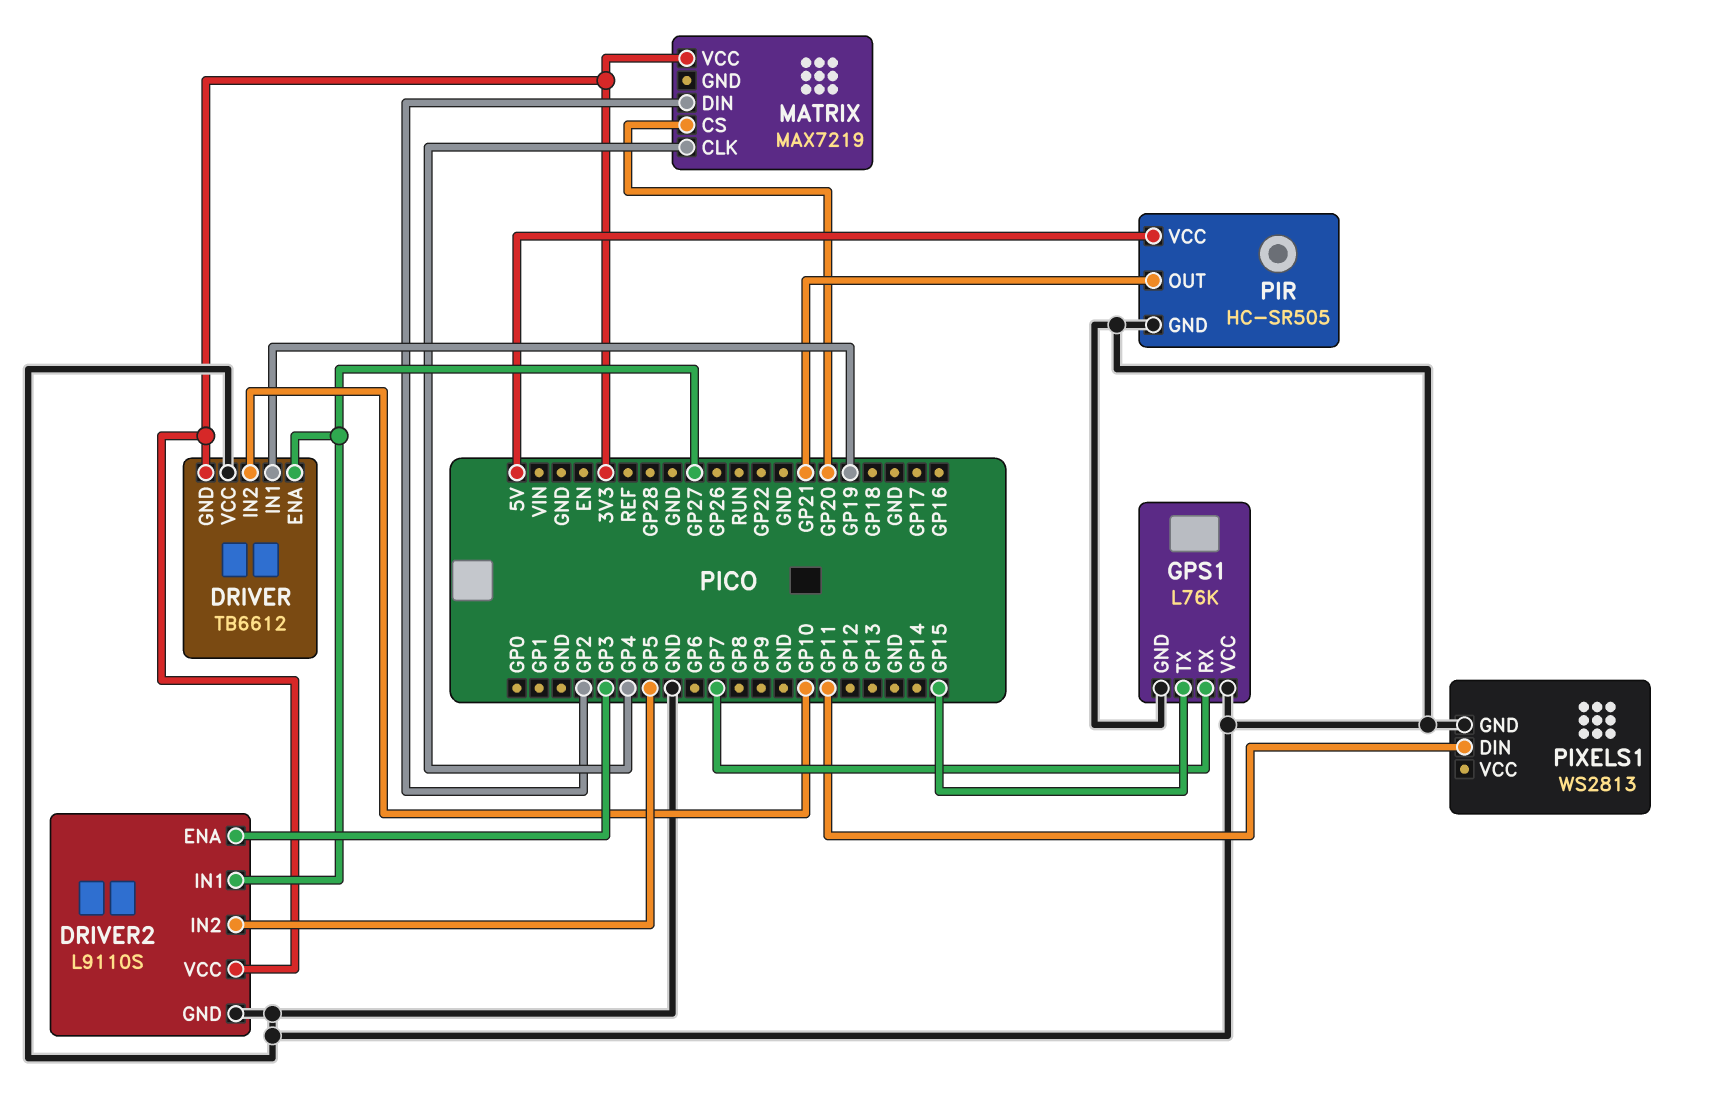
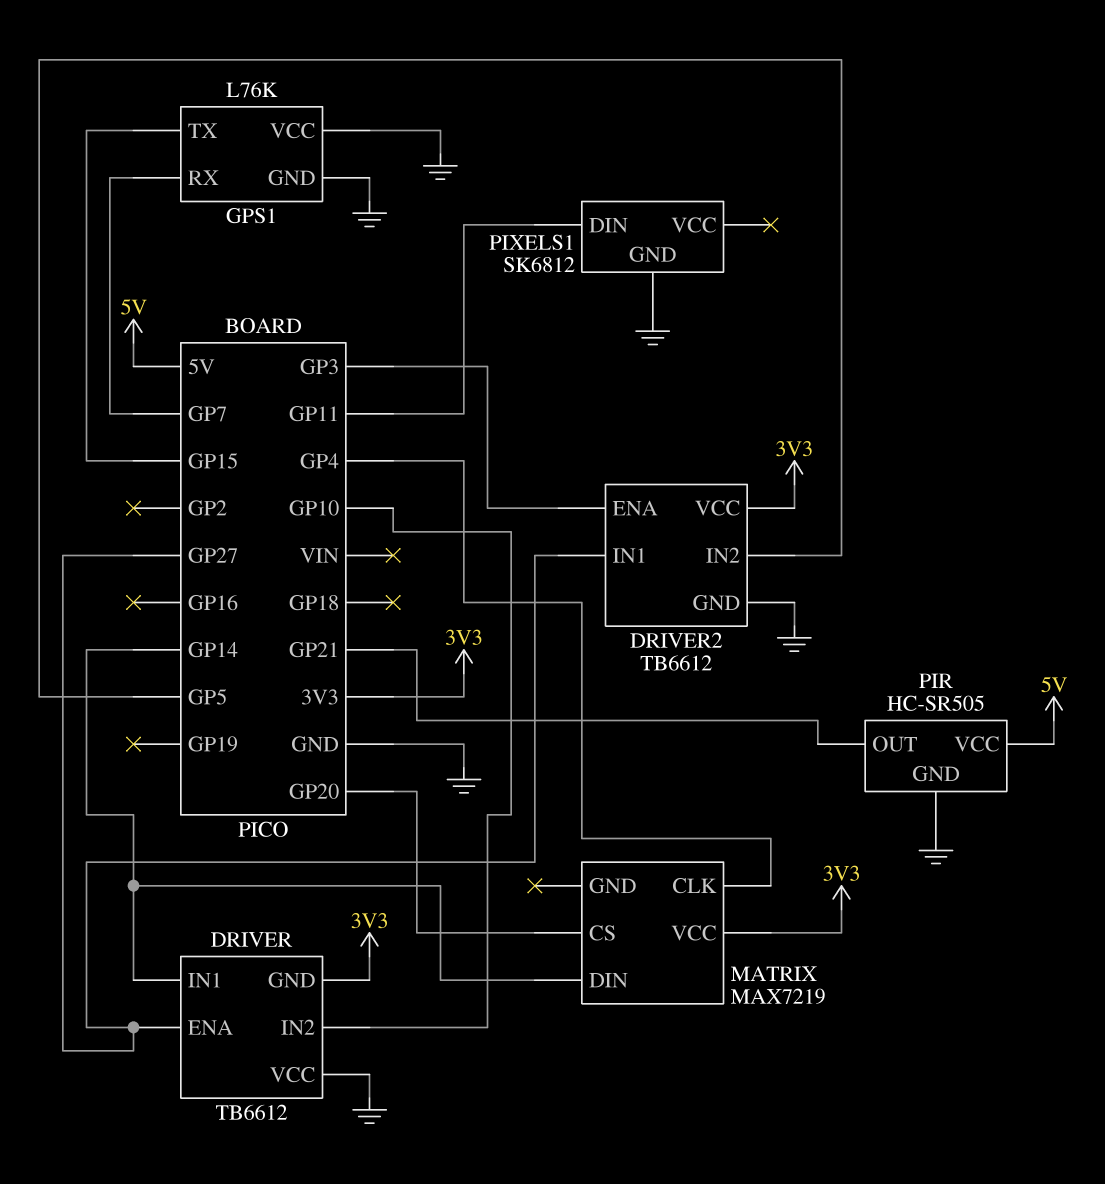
DRIVER pin IN1: GP19 -> GP14
DRIVER2: L9110S -> TB6612
MATRIX pin DIN: GP2 -> GP14
PIXELS1: WS2813 -> SK6812

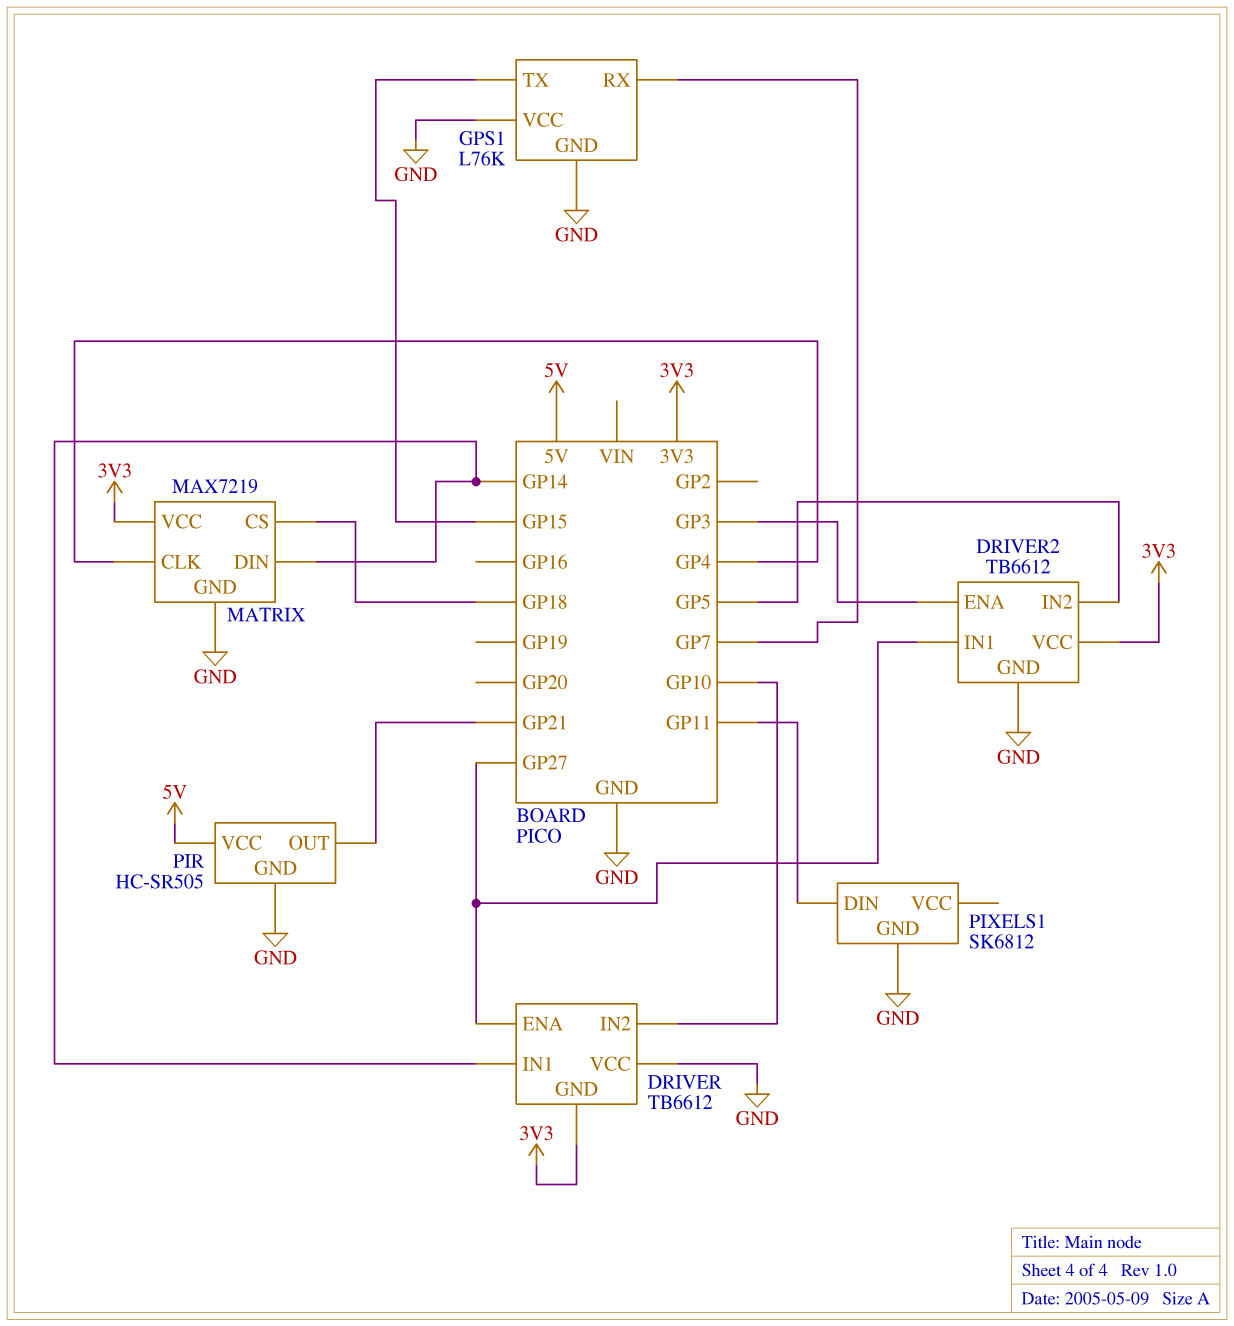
MATRIX pin CS: GP20 -> GP18
MATRIX pin GND: none -> GND

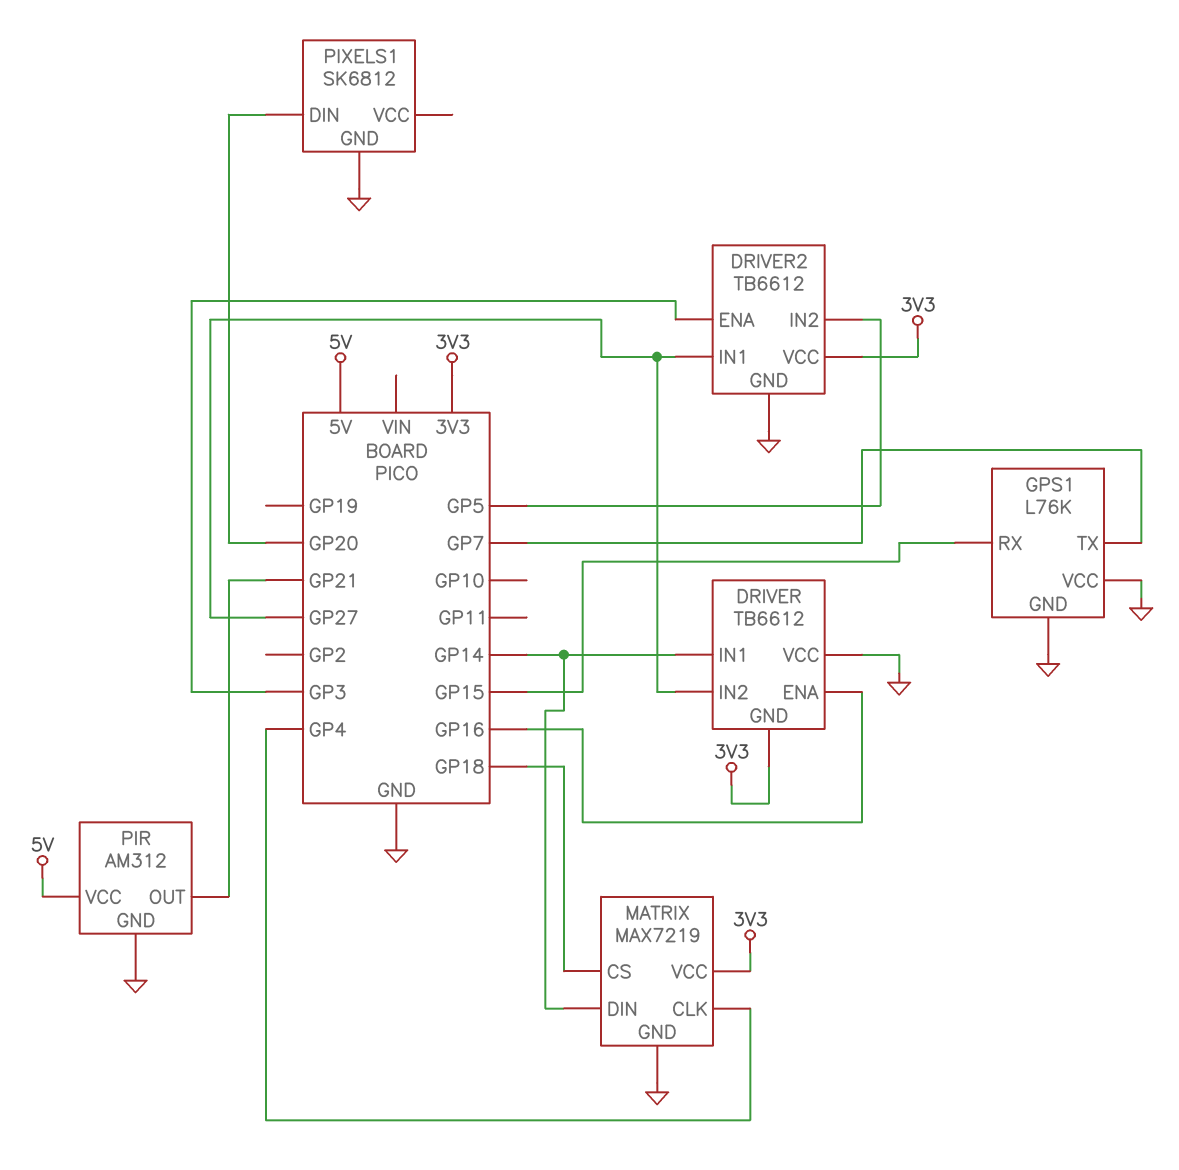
DRIVER pin ENA: GP27 -> GP16
DRIVER pin IN2: GP10 -> GP27
GPS1 pin RX: GP7 -> GP15
GPS1 pin TX: GP15 -> GP7
PIR: HC-SR505 -> AM312
PIXELS1 pin DIN: GP11 -> GP20

